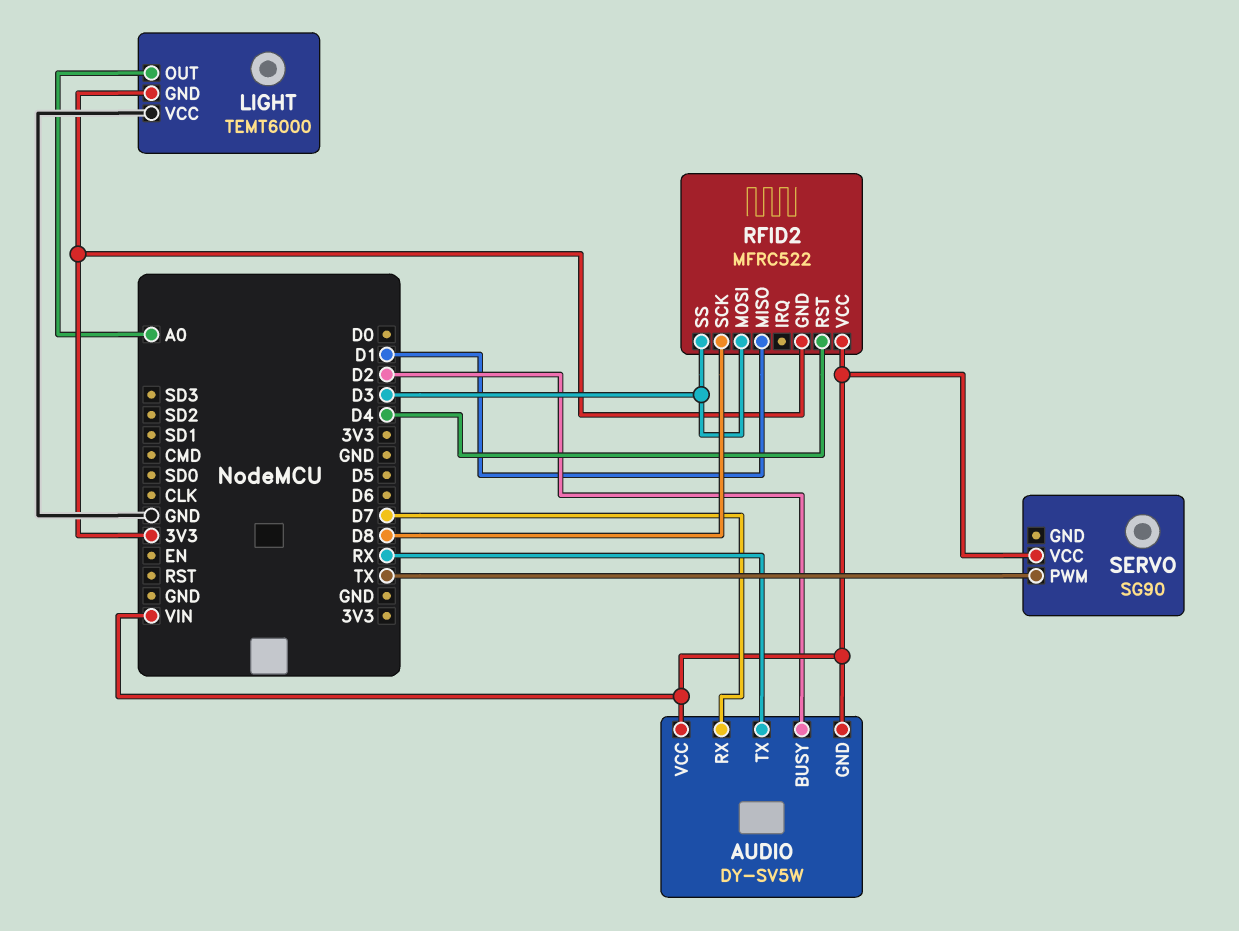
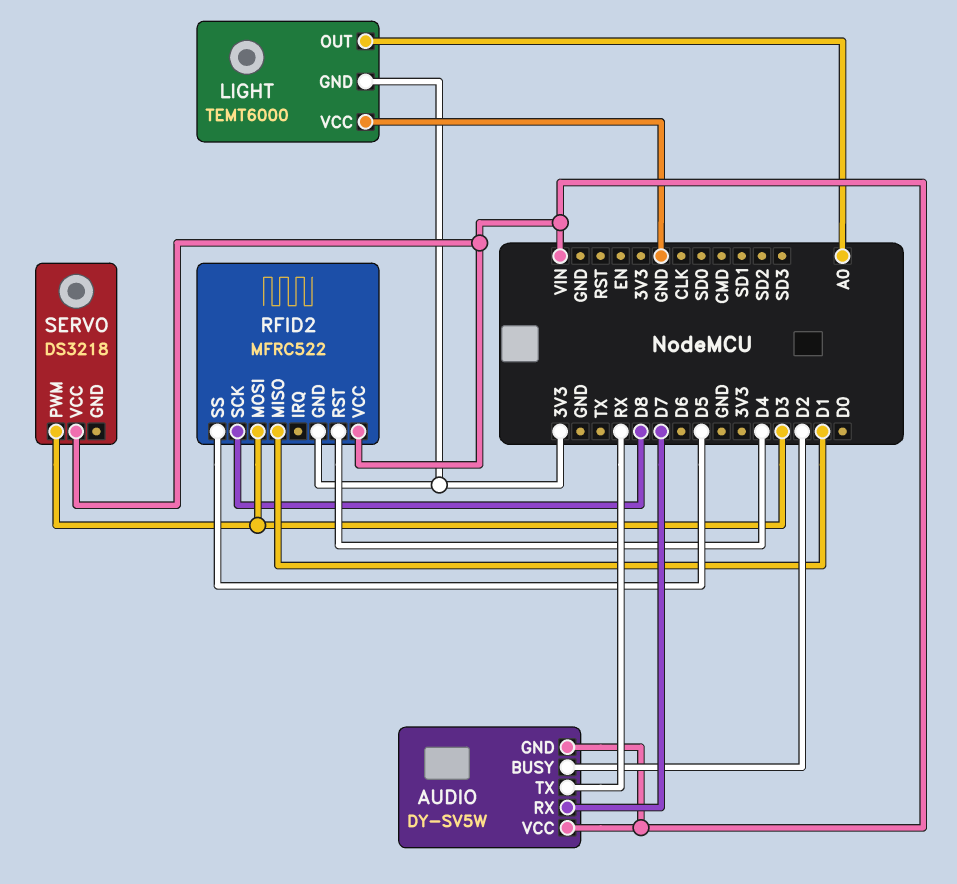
RFID2 pin SS: D3 -> D5
SERVO: SG90 -> DS3218
SERVO pin PWM: TX -> D3

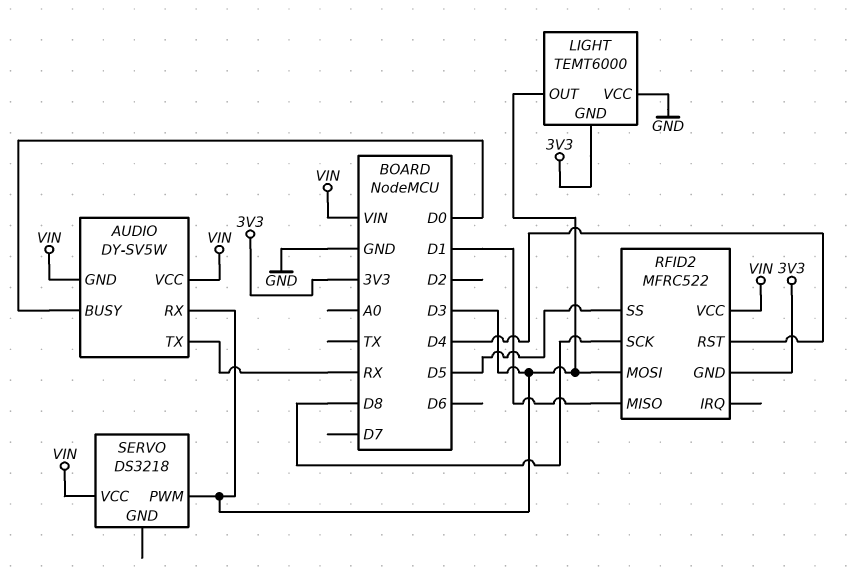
AUDIO pin BUSY: D2 -> D0
AUDIO pin RX: D7 -> D3
LIGHT pin OUT: A0 -> D3

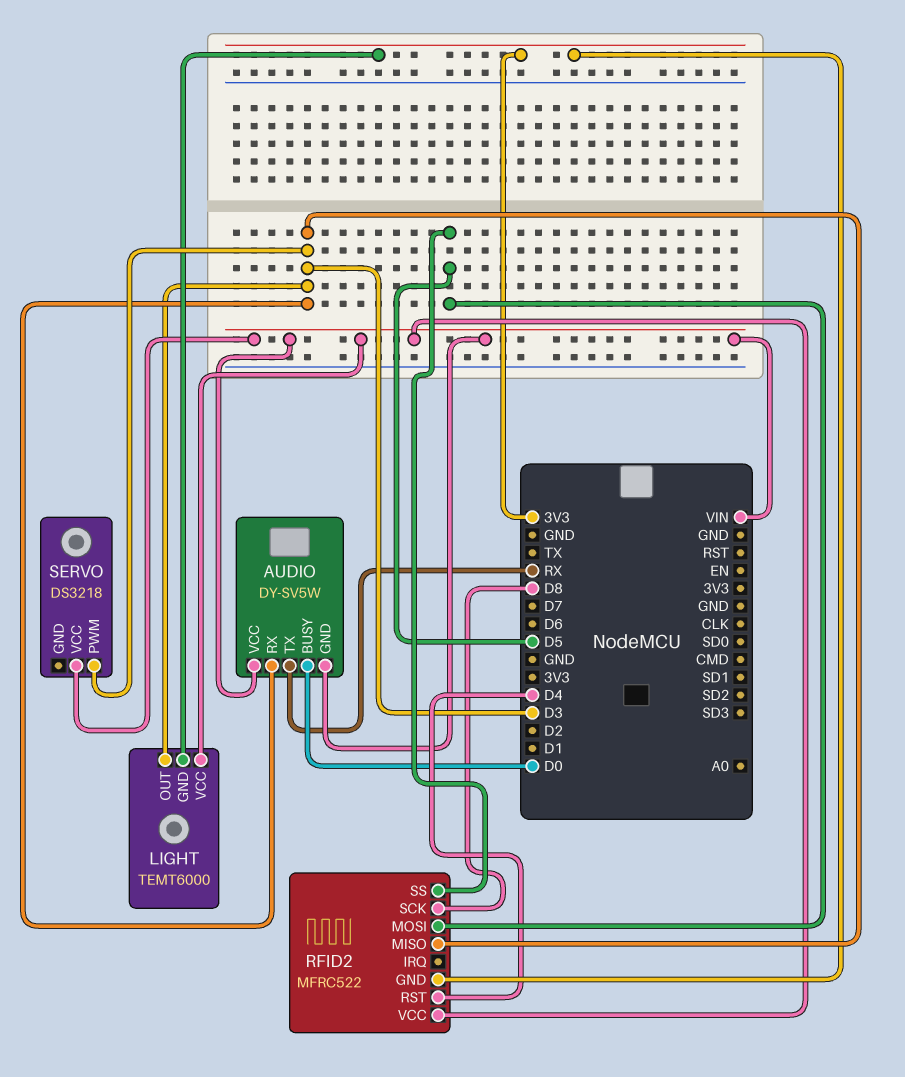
LIGHT pin VCC: GND -> VIN
RFID2 pin MISO: D1 -> D3
RFID2 pin MOSI: D3 -> D5

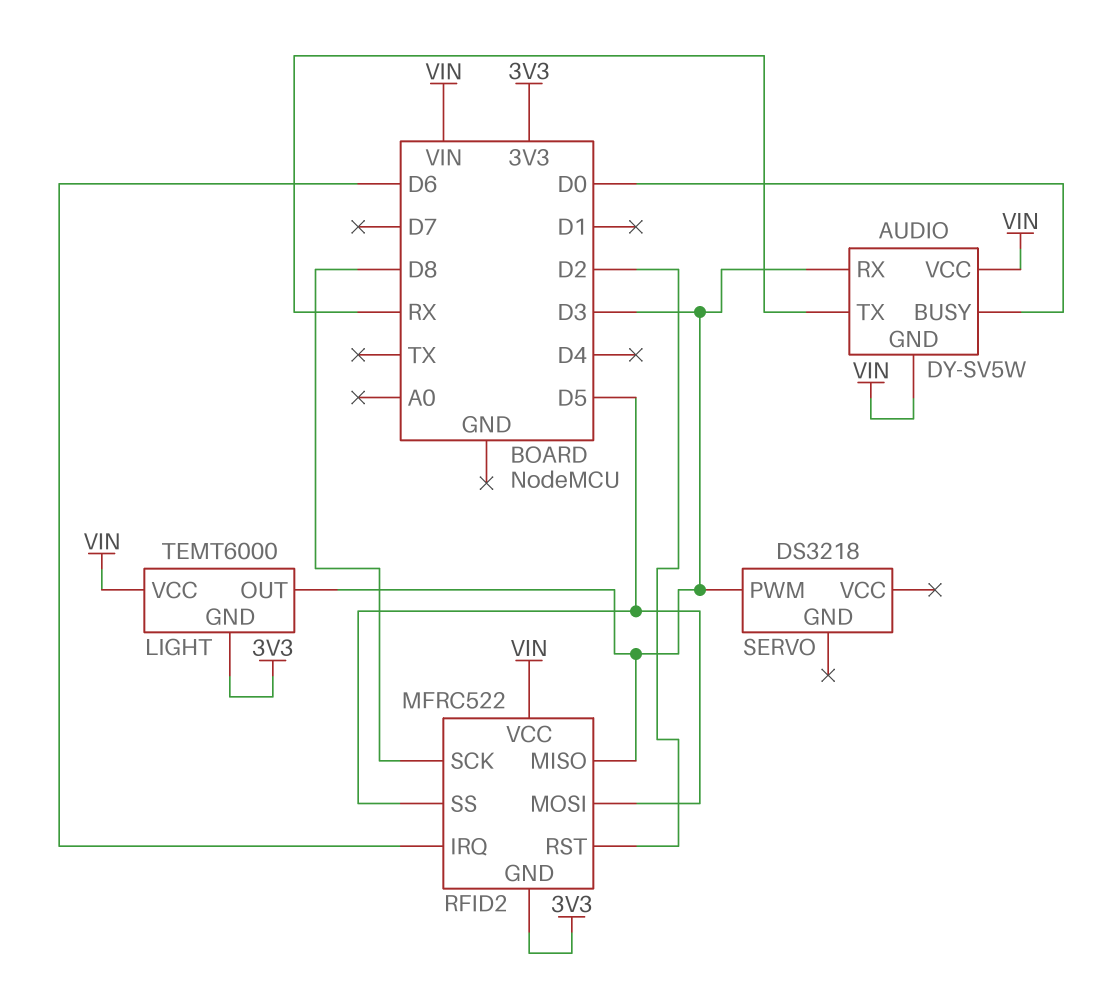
RFID2 pin IRQ: none -> D6
RFID2 pin RST: D4 -> D2
SERVO pin VCC: VIN -> none

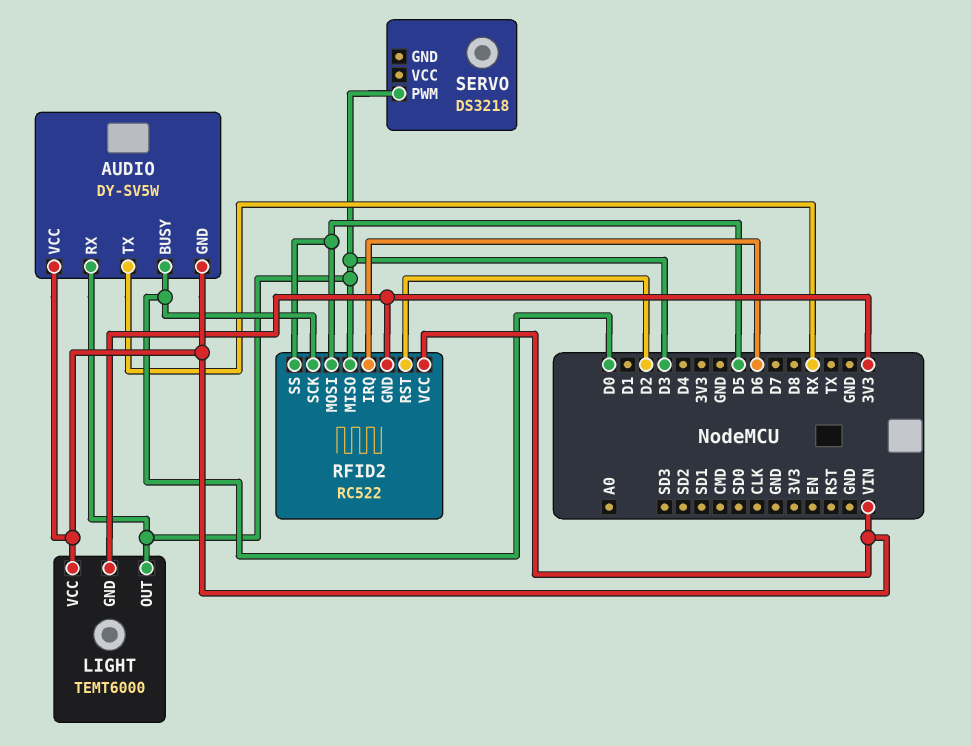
RFID2: MFRC522 -> RC522
RFID2 pin SCK: D8 -> D0

